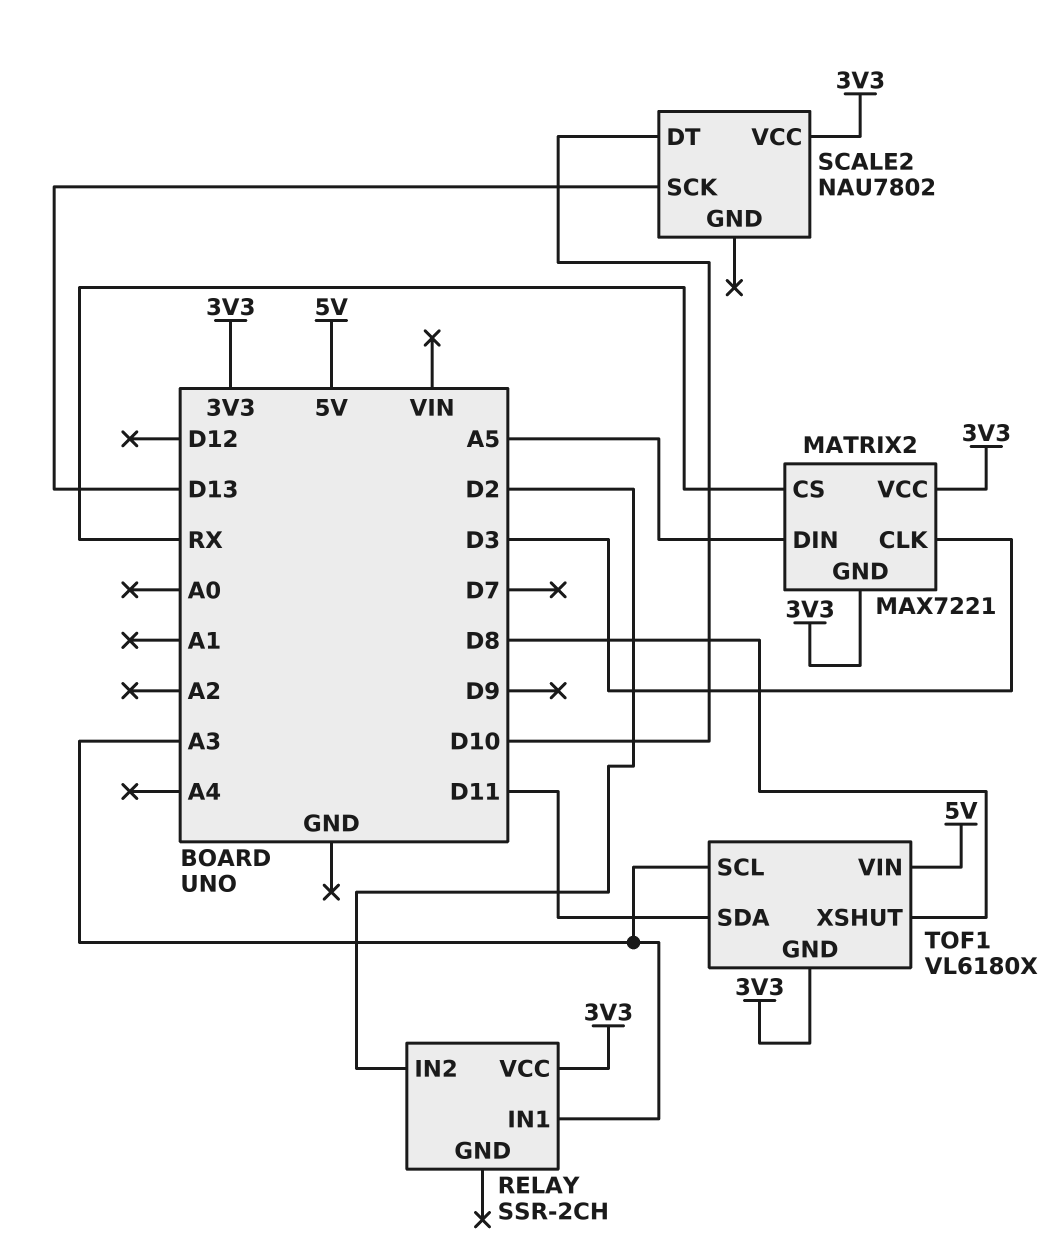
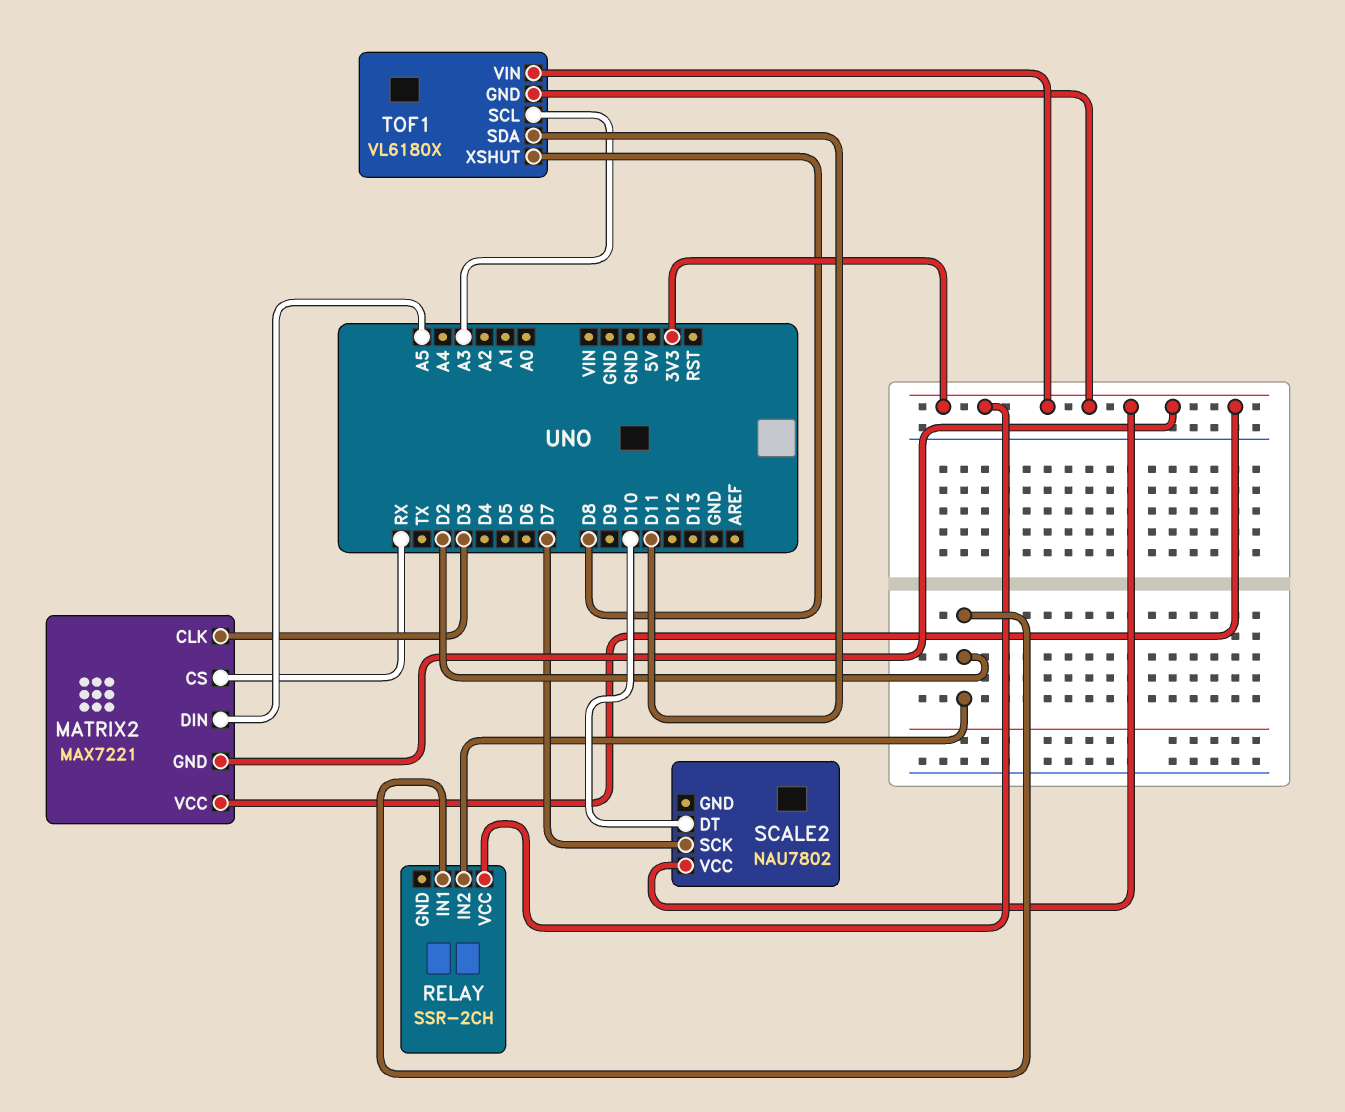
RELAY pin IN1: A3 -> D2
SCALE2 pin SCK: D13 -> D7
TOF1 pin VIN: 5V -> 3V3

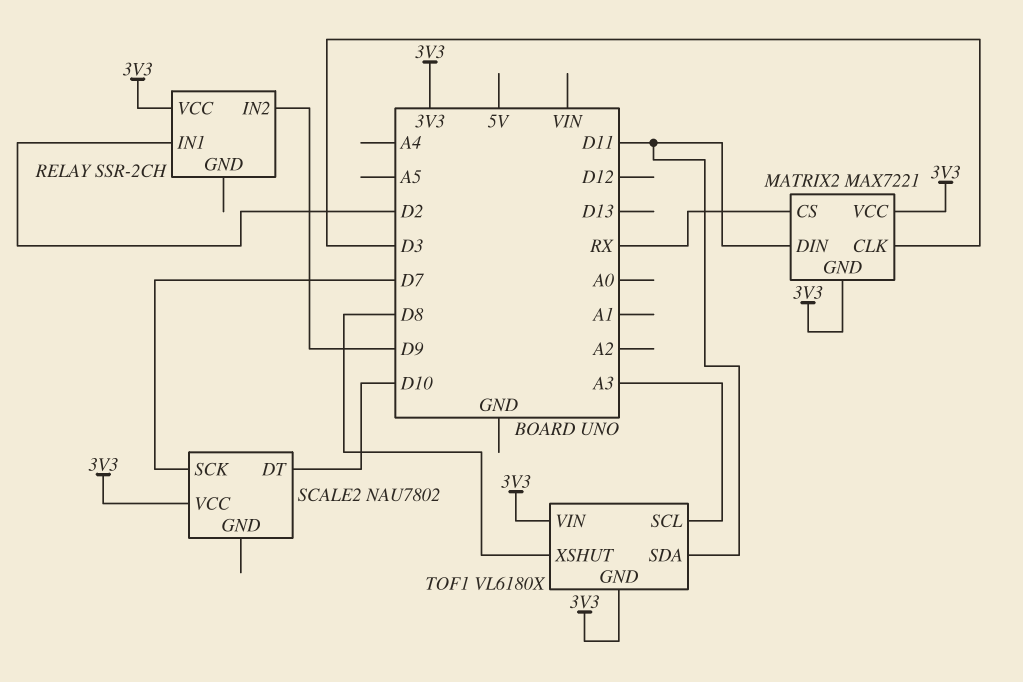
MATRIX2 pin DIN: A5 -> D11
RELAY pin IN2: D2 -> D9

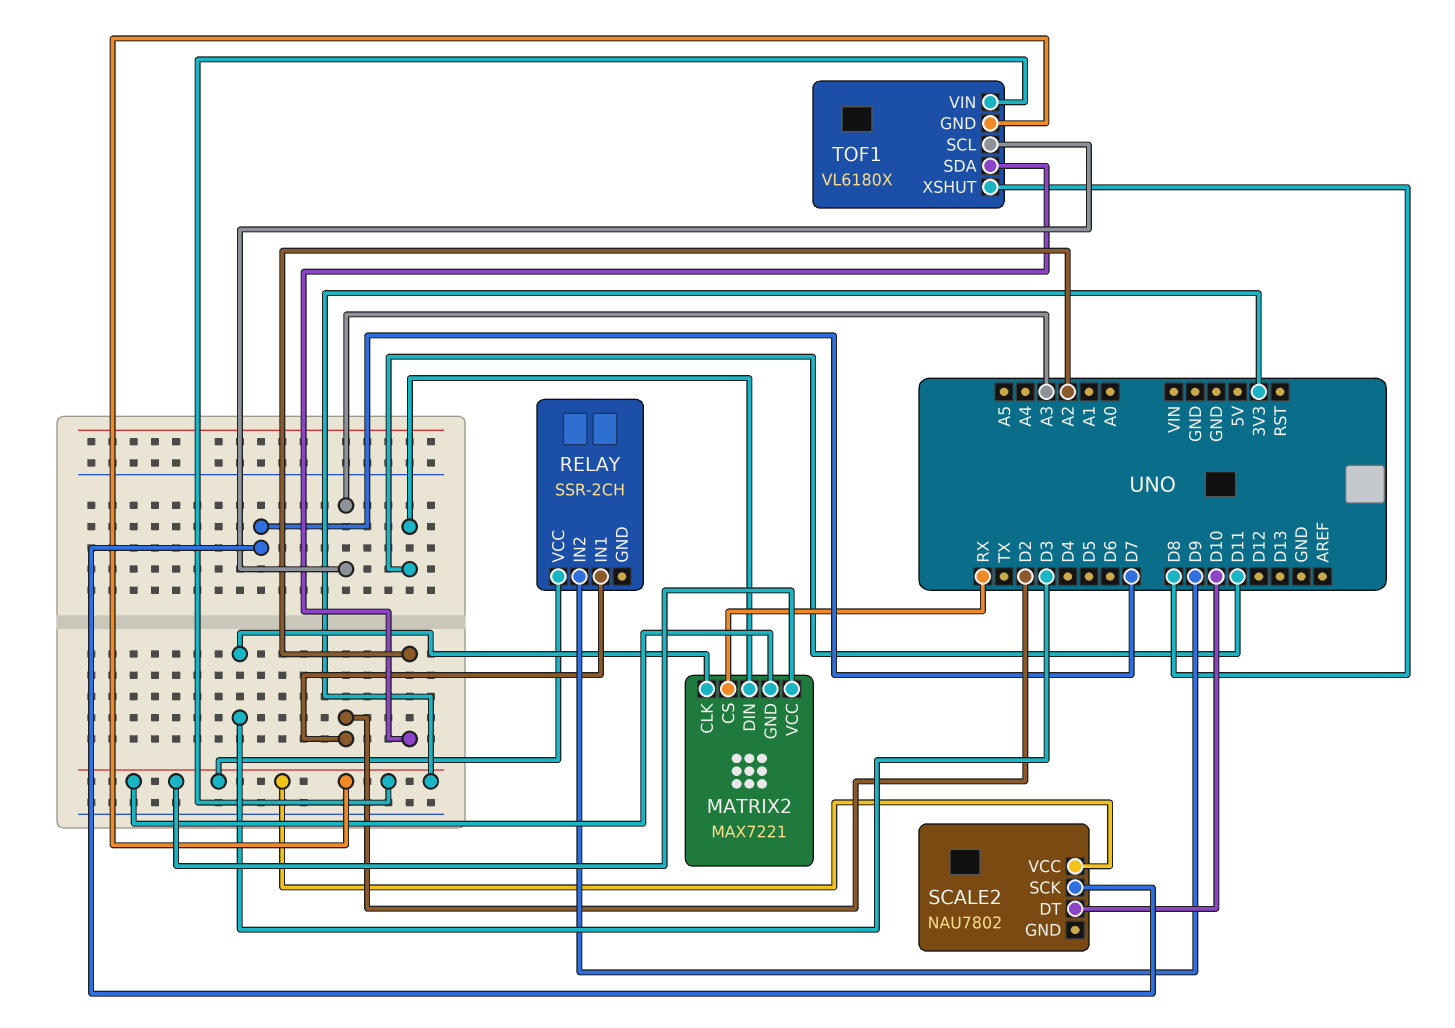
TOF1 pin SDA: D11 -> A2

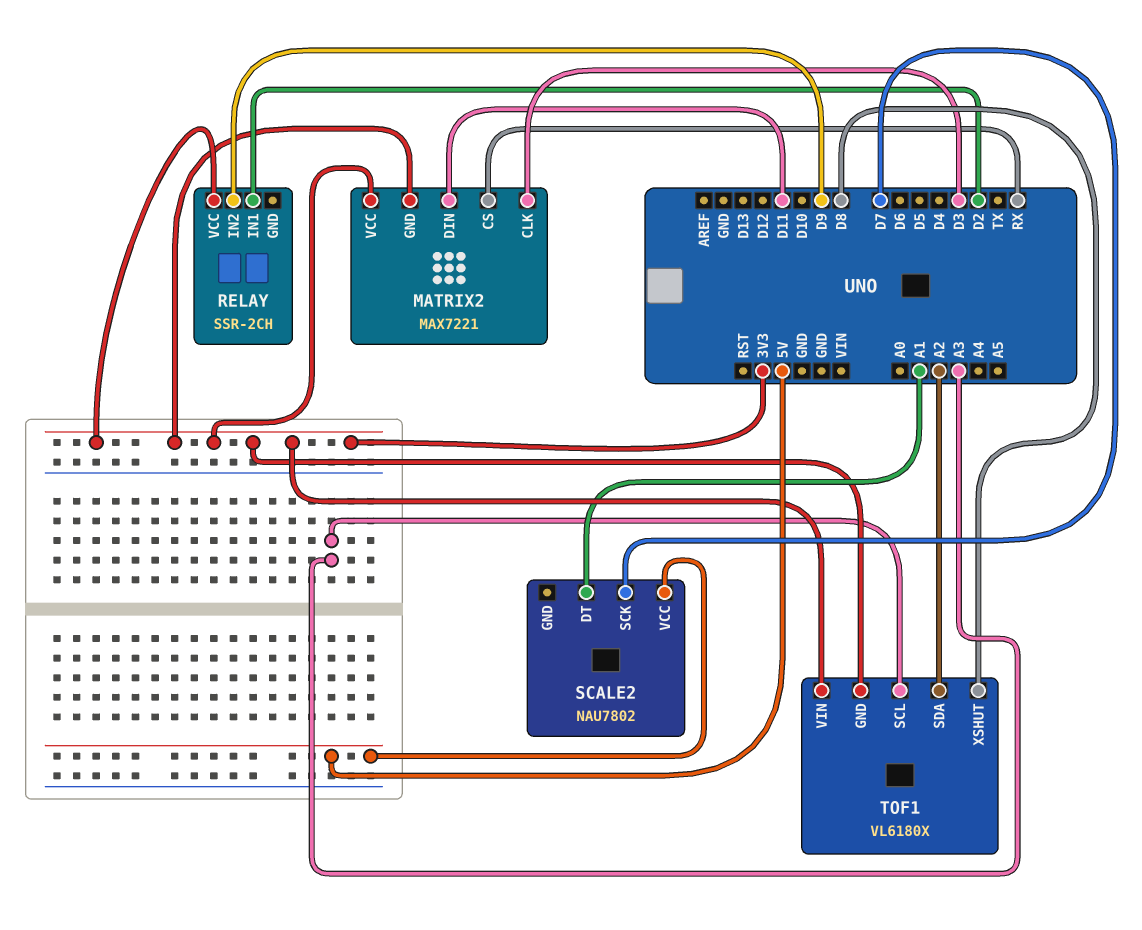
SCALE2 pin DT: D10 -> A1
SCALE2 pin VCC: 3V3 -> 5V

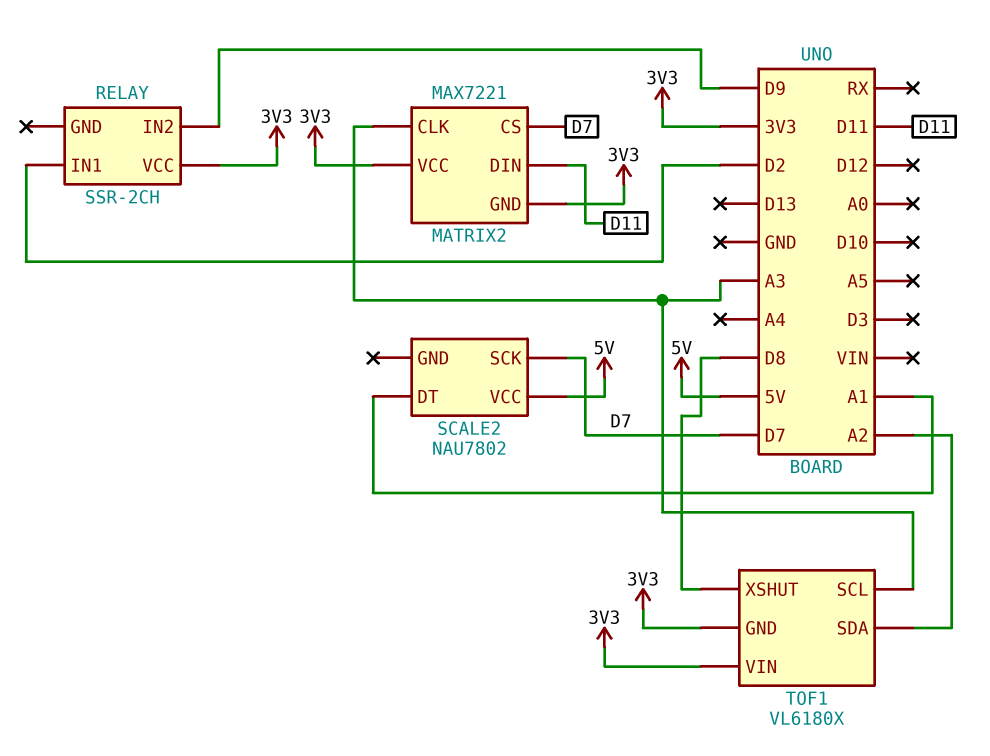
MATRIX2 pin CLK: D3 -> A3
MATRIX2 pin CS: RX -> D7

